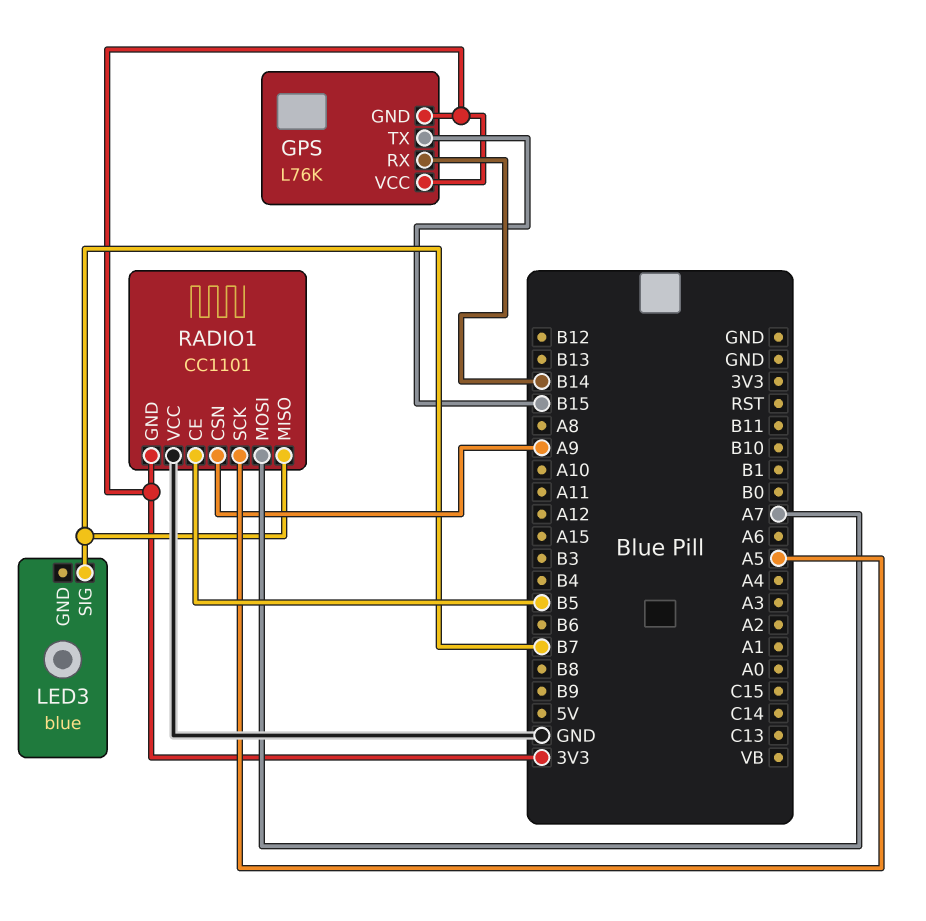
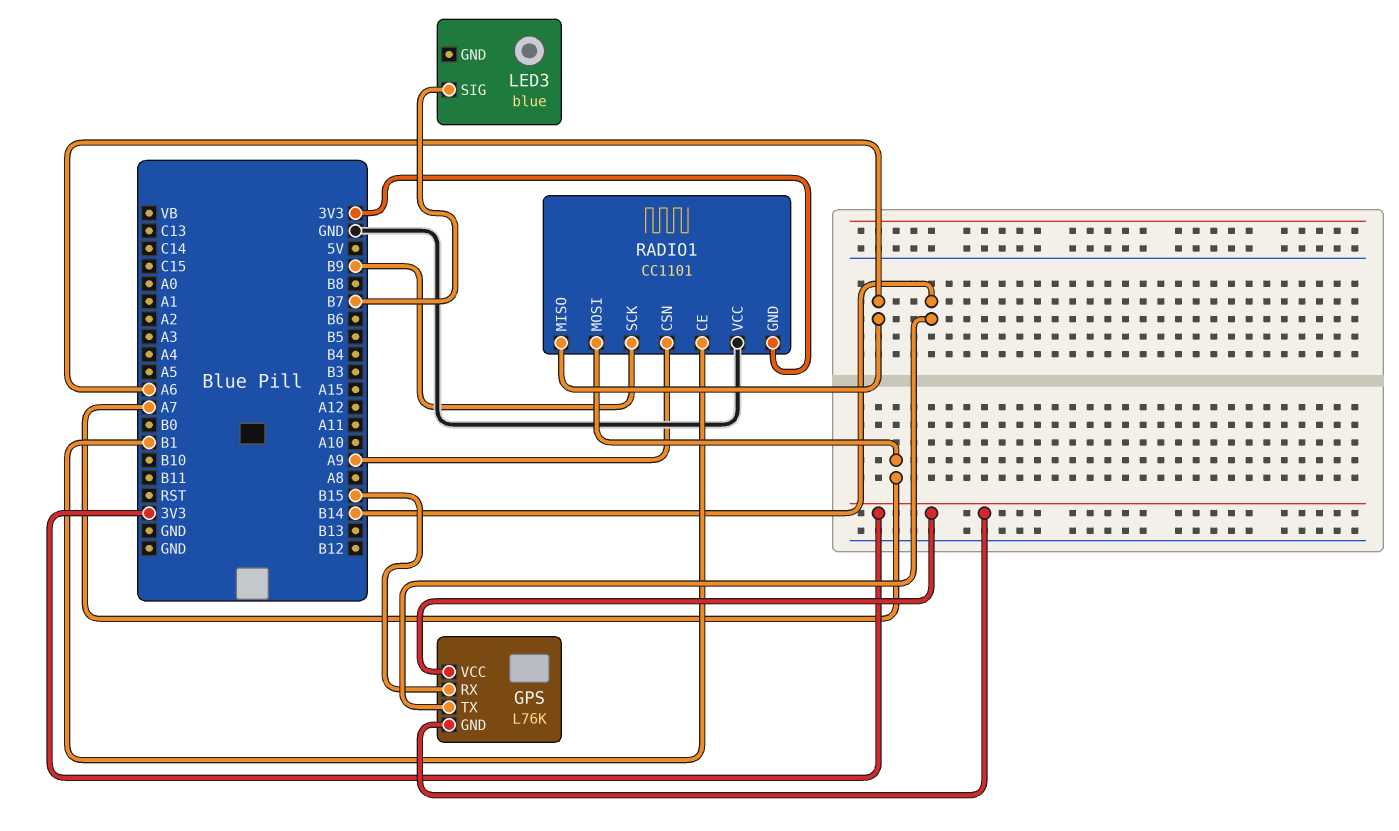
GPS pin RX: B14 -> B15
GPS pin TX: B15 -> B14
RADIO1 pin CE: B5 -> B1
RADIO1 pin MISO: B7 -> A6
RADIO1 pin SCK: A5 -> B9

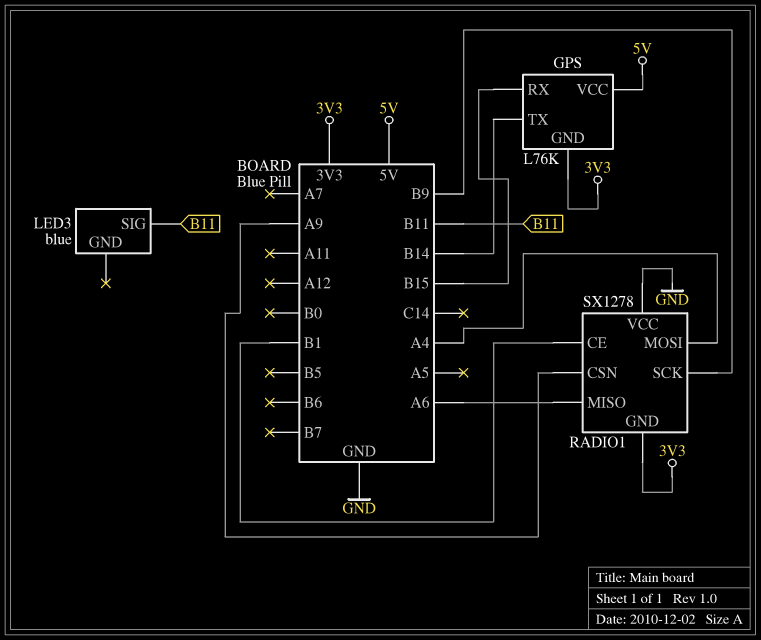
GPS pin VCC: 3V3 -> 5V
LED3 pin SIG: B7 -> B11
RADIO1: CC1101 -> SX1278
RADIO1 pin MOSI: A7 -> A4

